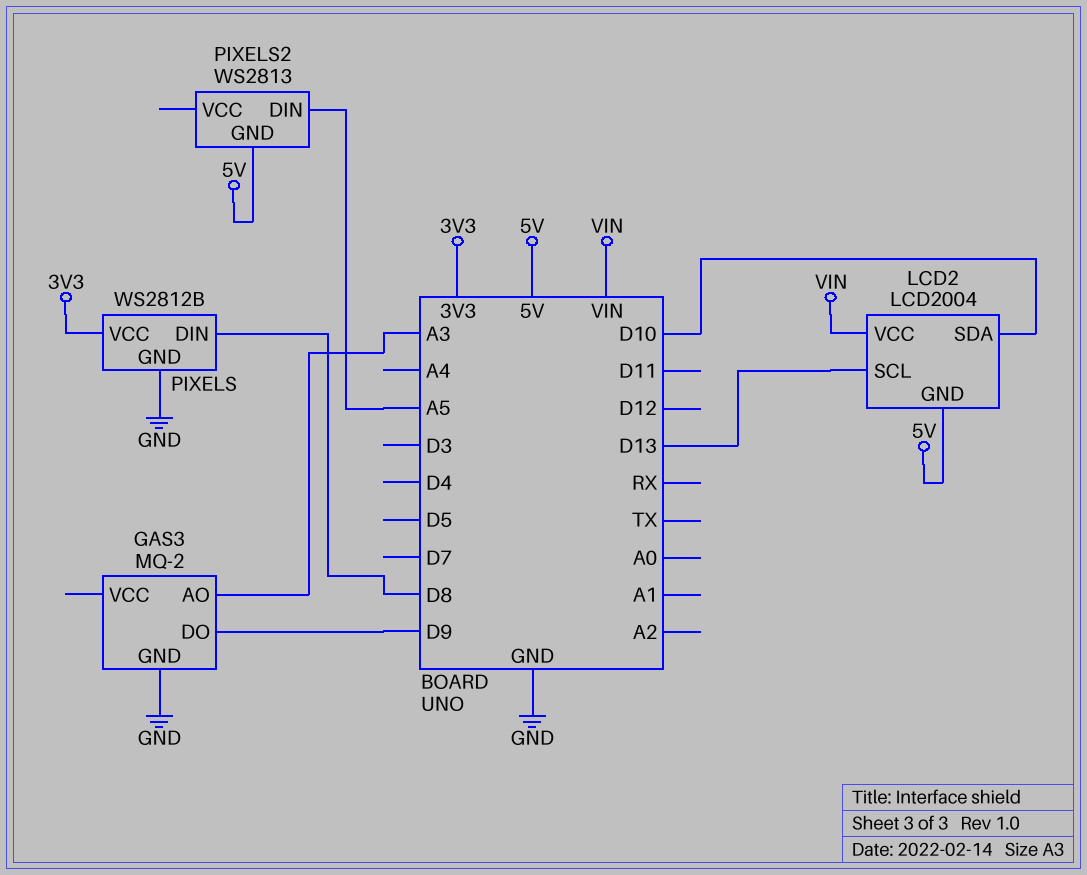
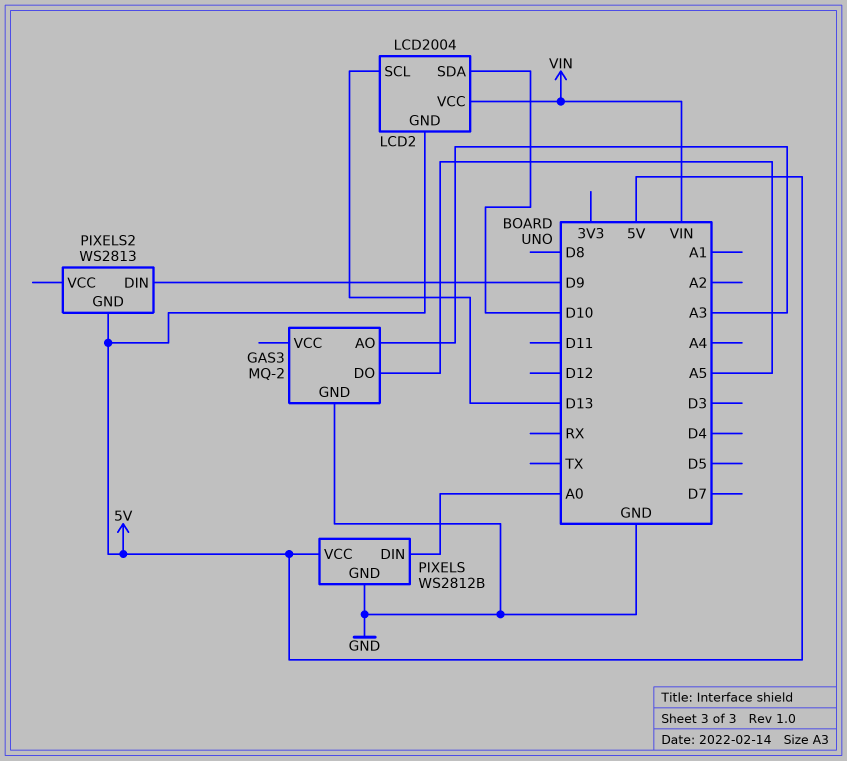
GAS3 pin DO: D9 -> A5
PIXELS pin DIN: D8 -> A0
PIXELS pin VCC: 3V3 -> 5V
PIXELS2 pin DIN: A5 -> D9

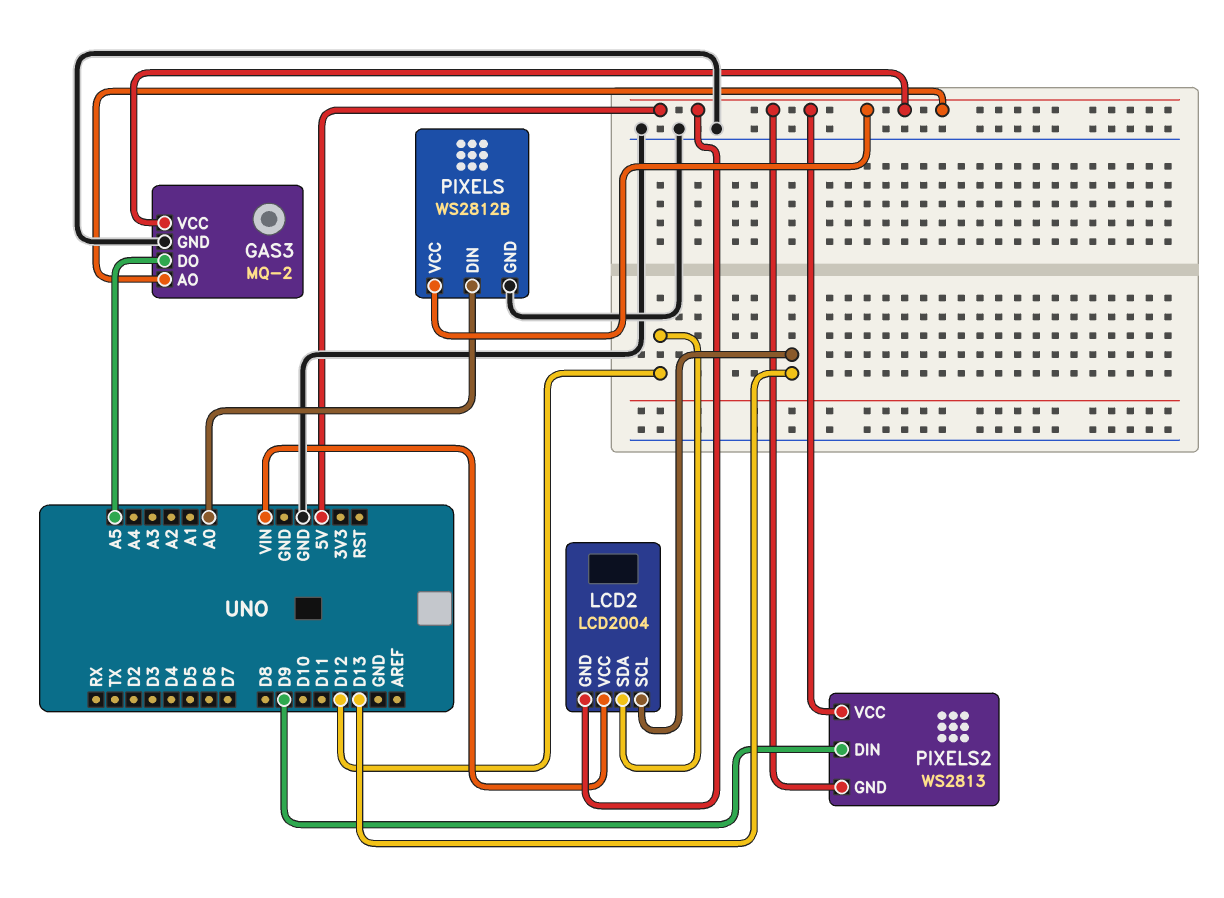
GAS3 pin AO: A3 -> 5V
GAS3 pin VCC: none -> 5V
LCD2 pin SDA: D10 -> D12
PIXELS2 pin VCC: none -> 5V

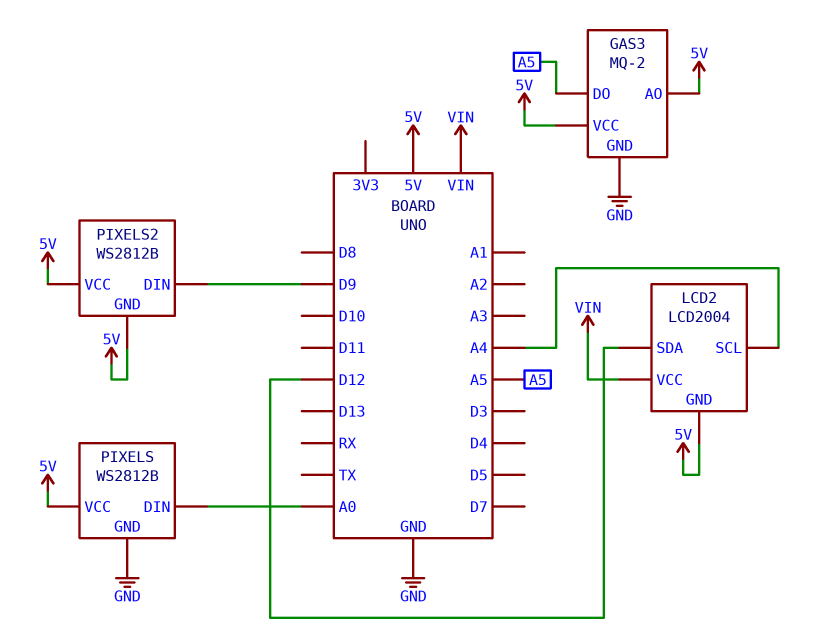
LCD2 pin SCL: D13 -> A4
PIXELS2: WS2813 -> WS2812B

